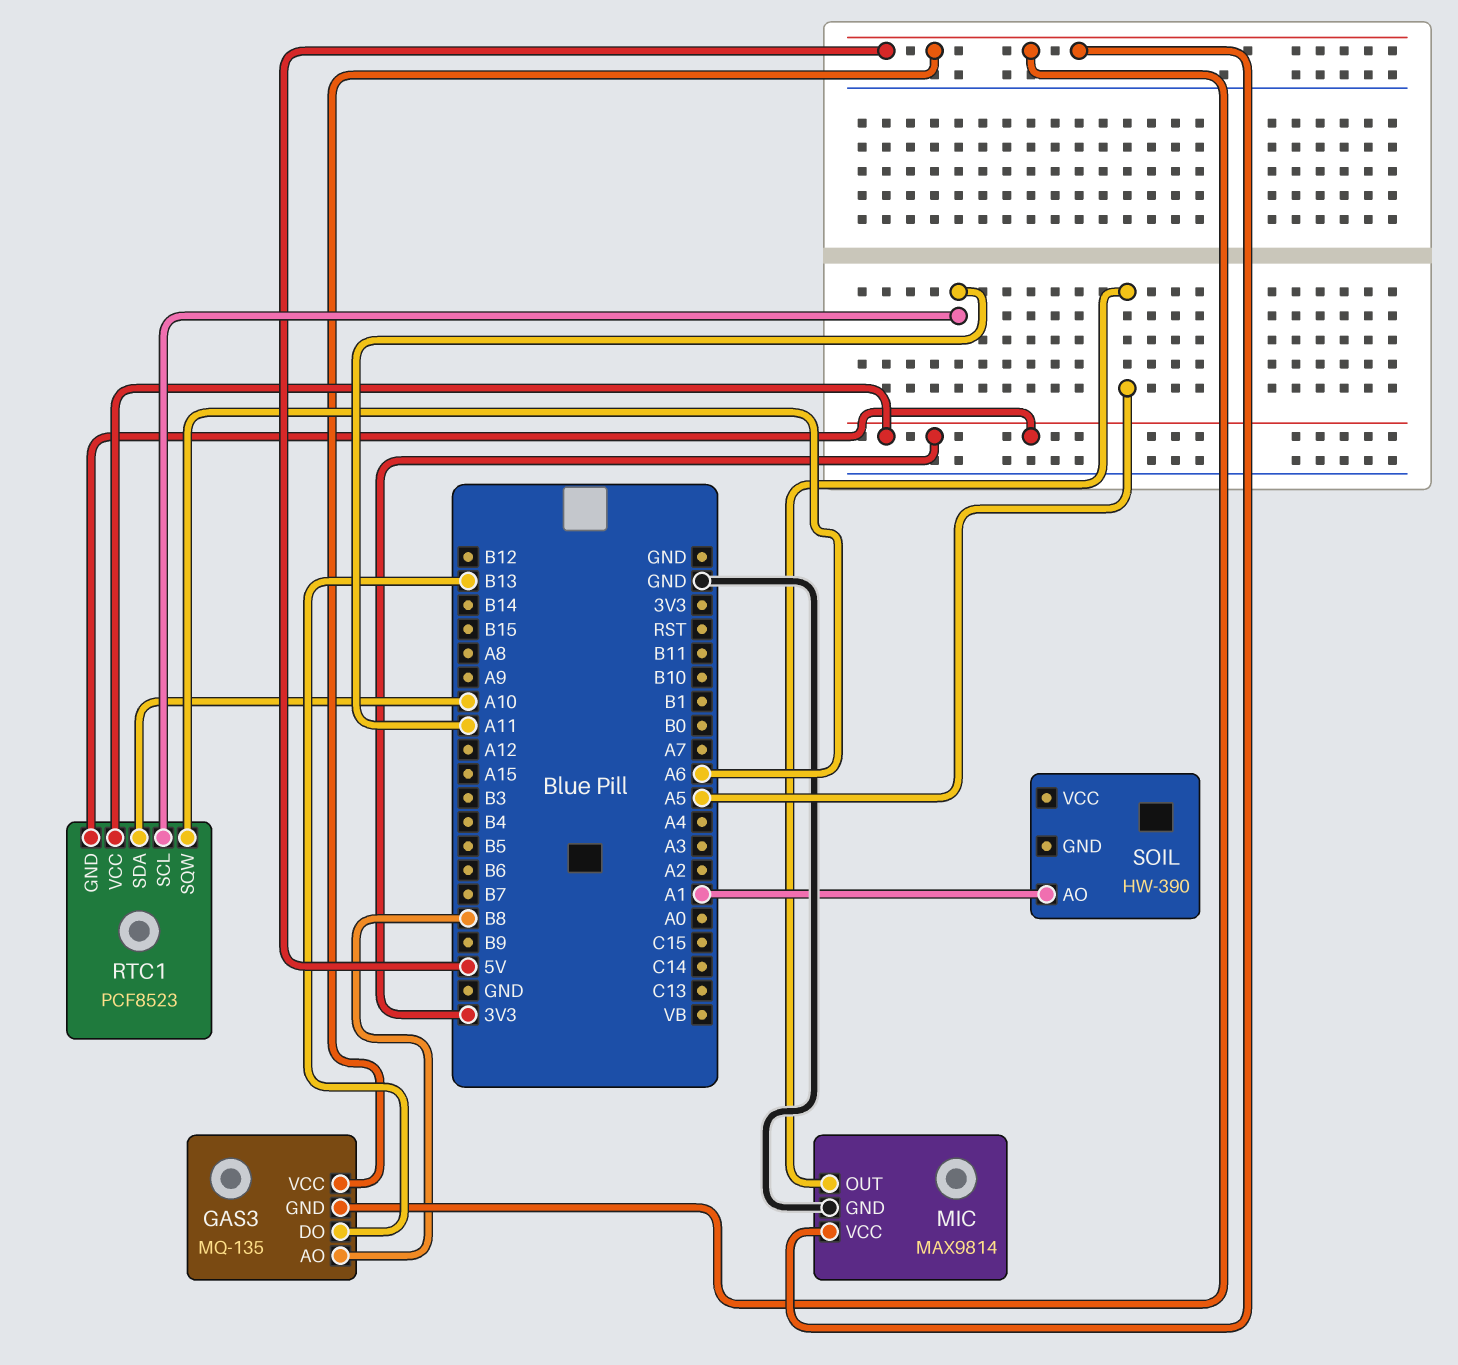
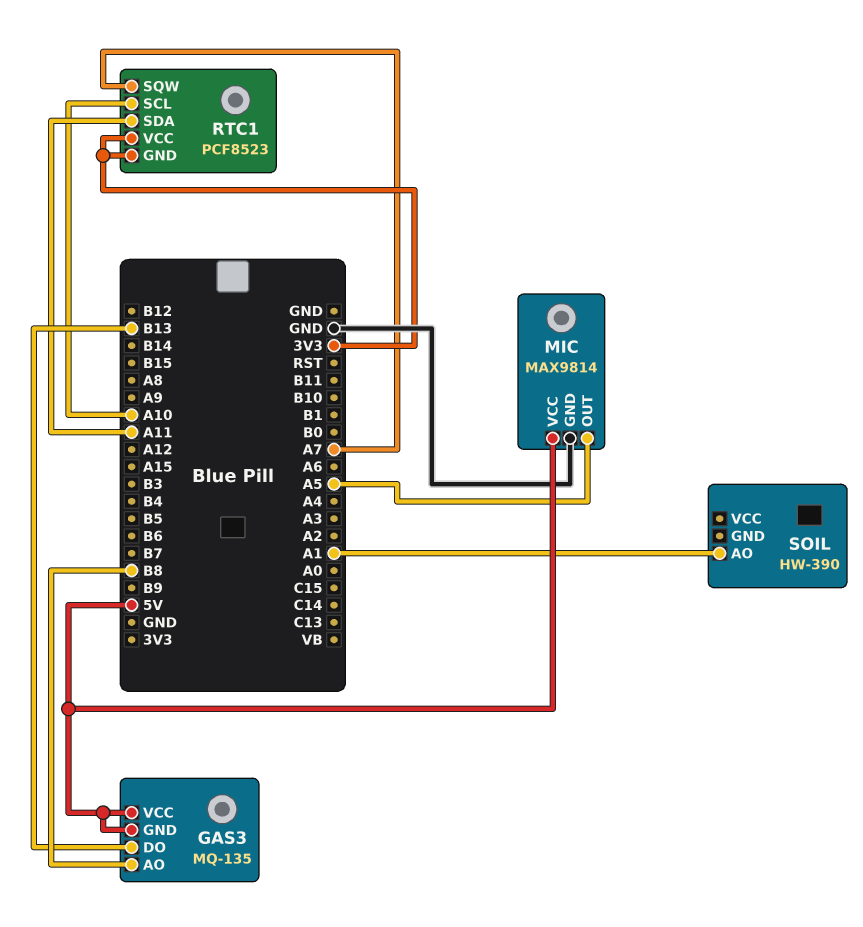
RTC1 pin SCL: A11 -> A10
RTC1 pin SDA: A10 -> A11
RTC1 pin SQW: A6 -> A7

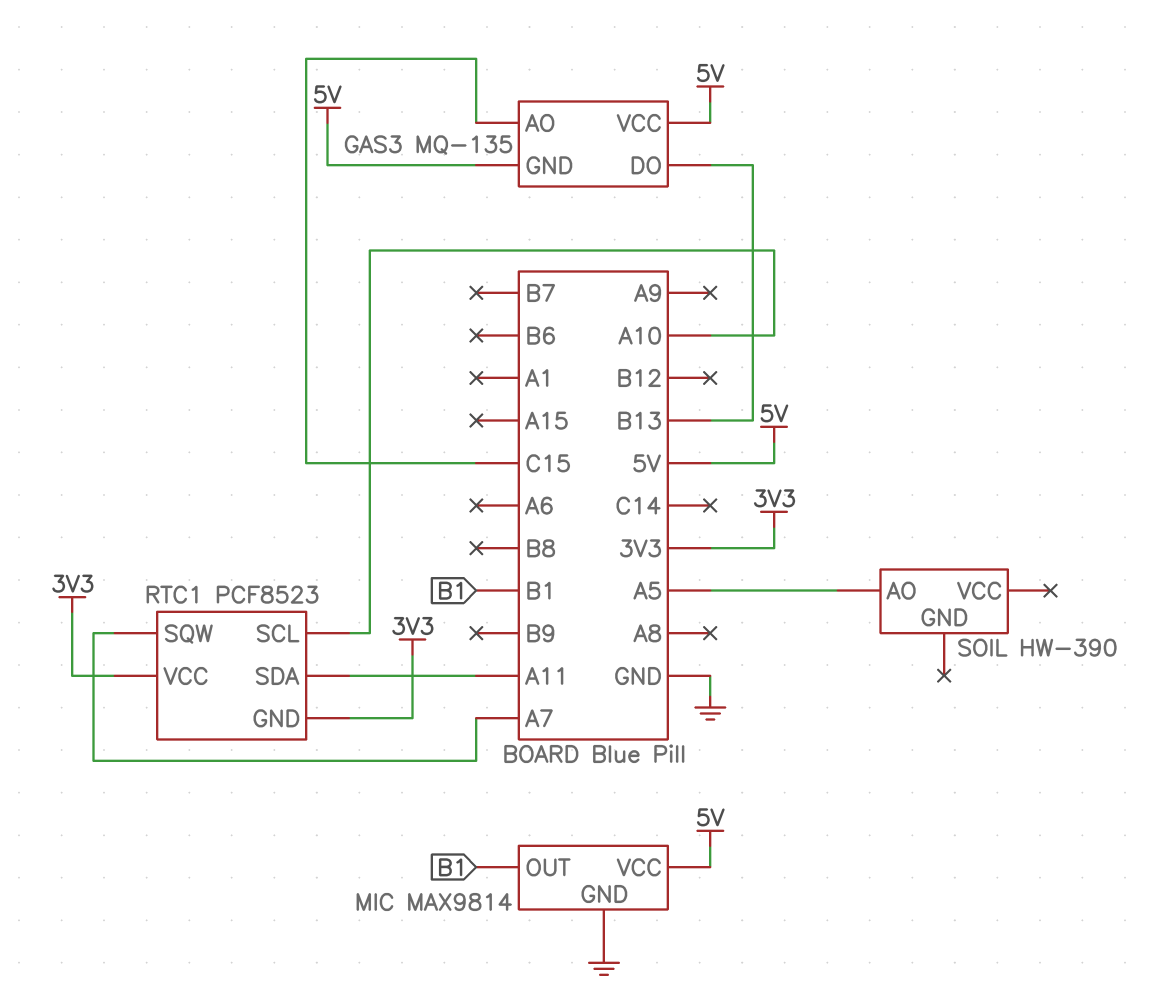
GAS3 pin AO: B8 -> C15
MIC pin OUT: A5 -> B1
SOIL pin AO: A1 -> A5

